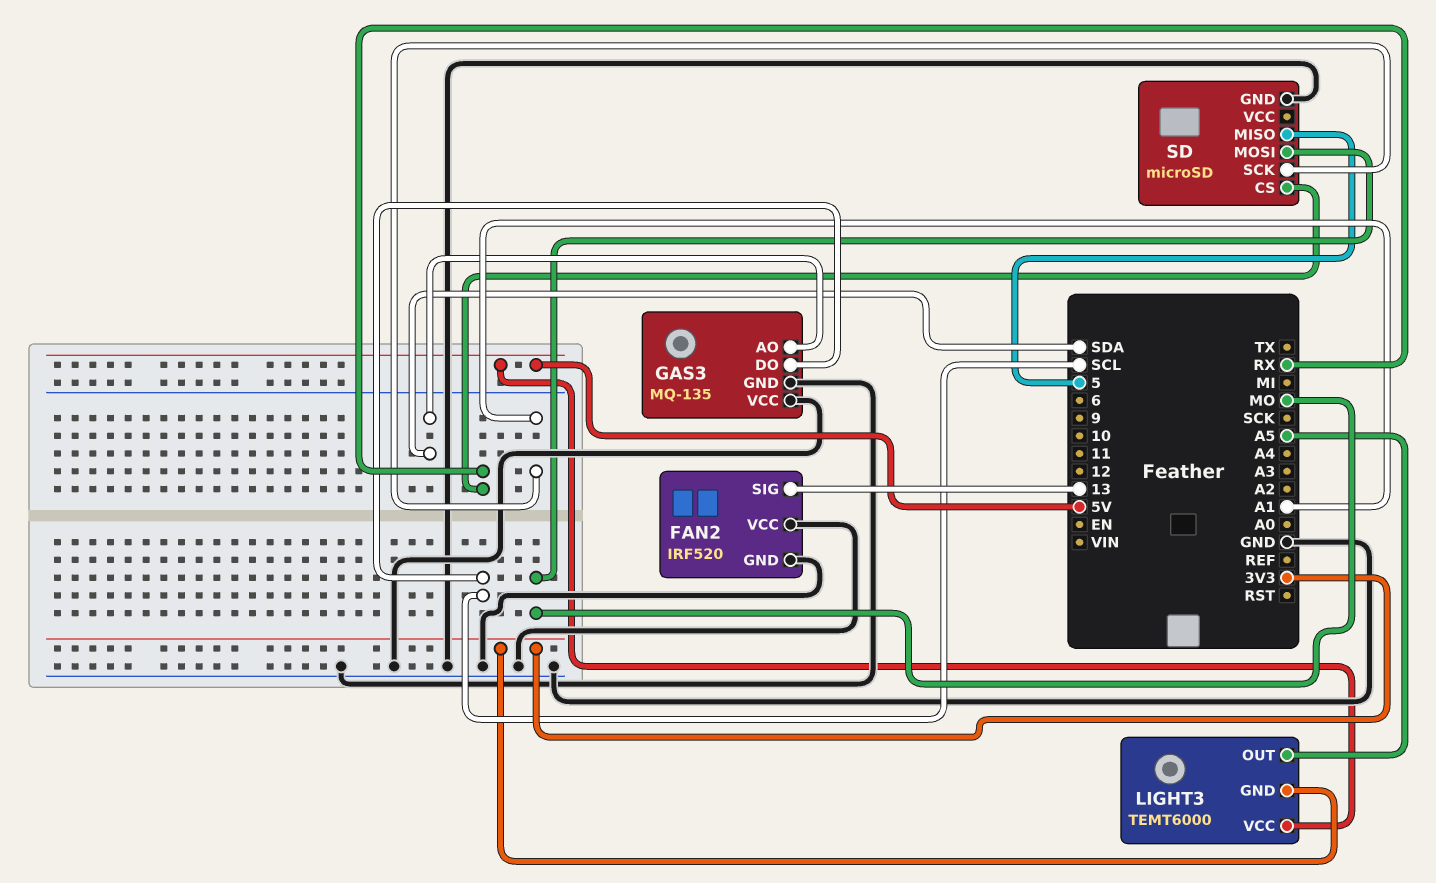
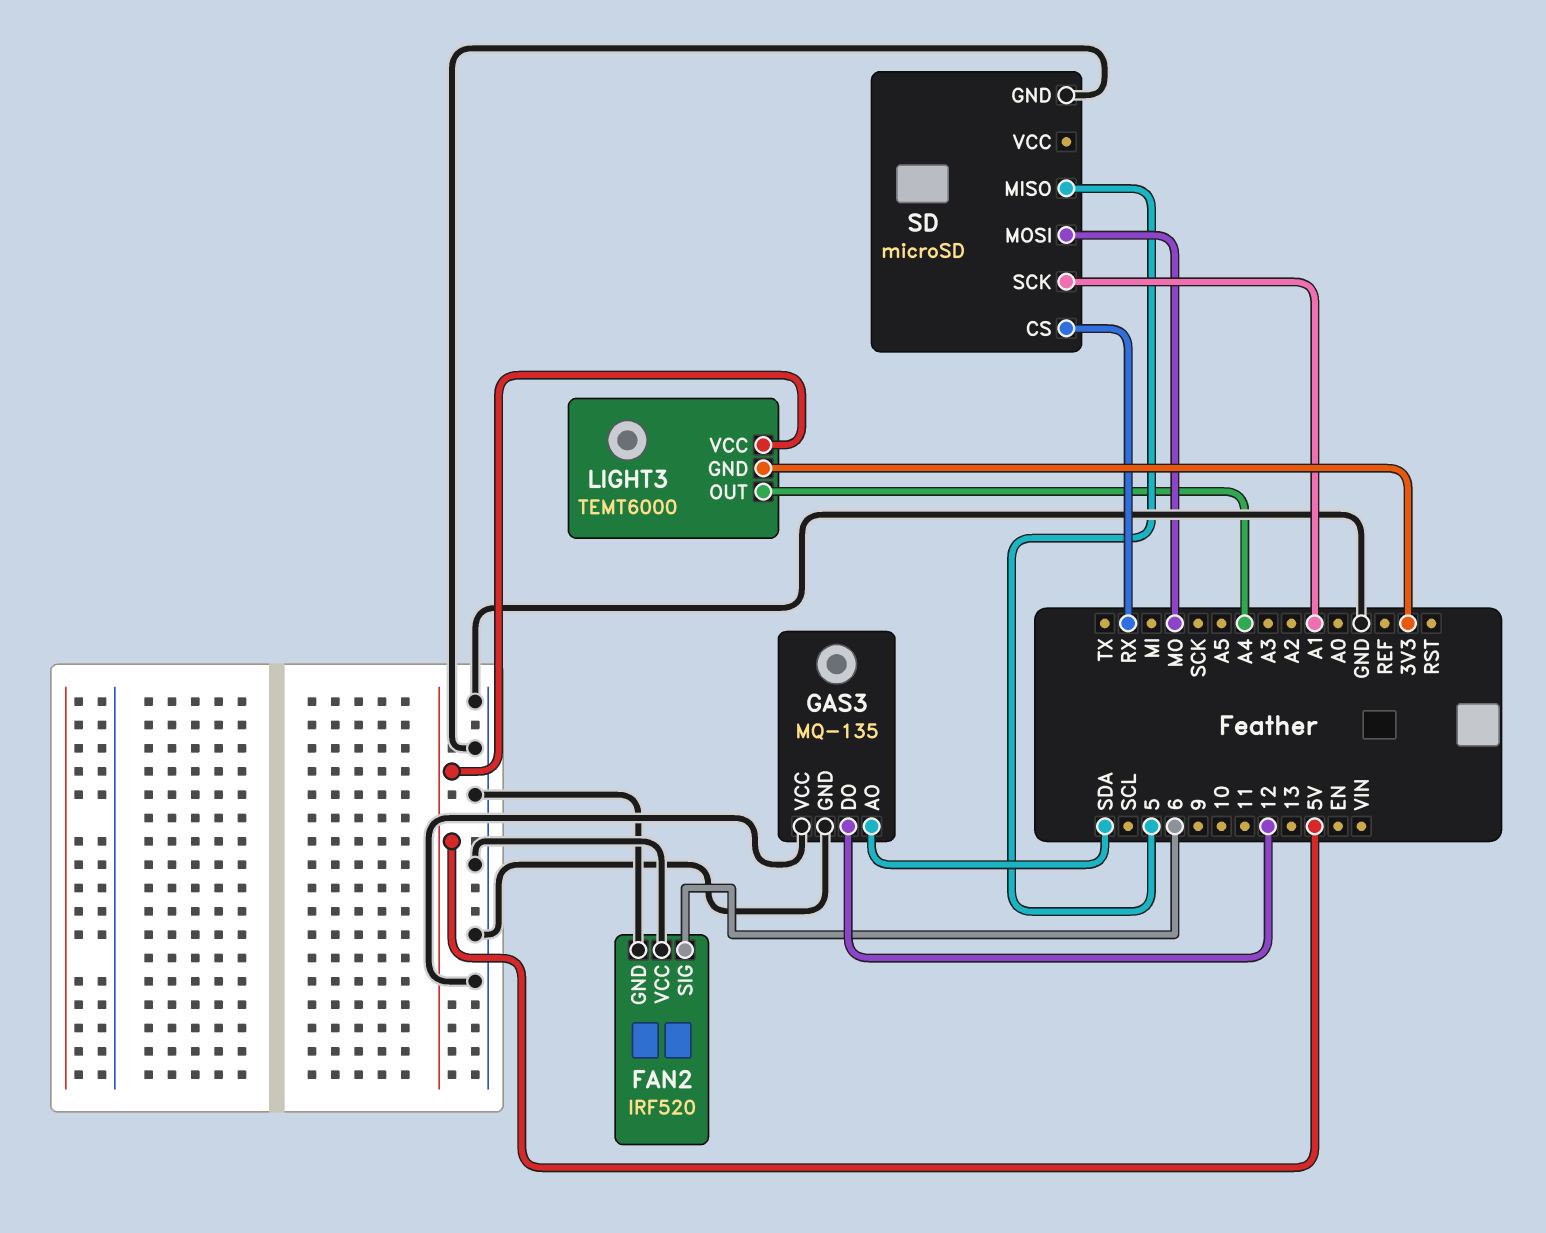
FAN2 pin SIG: 13 -> 6
GAS3 pin DO: SCL -> 12
LIGHT3 pin OUT: A5 -> A4

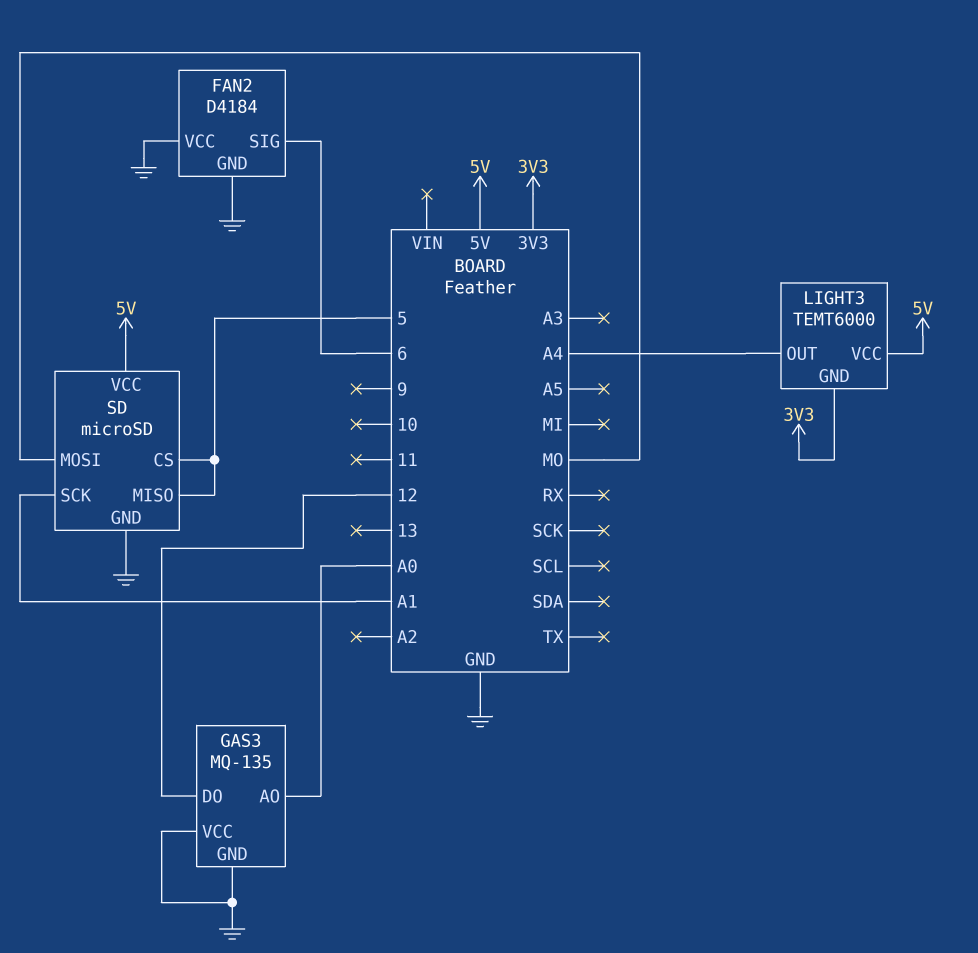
FAN2: IRF520 -> D4184
GAS3 pin AO: SDA -> A0
SD pin CS: RX -> 5
SD pin VCC: none -> 5V

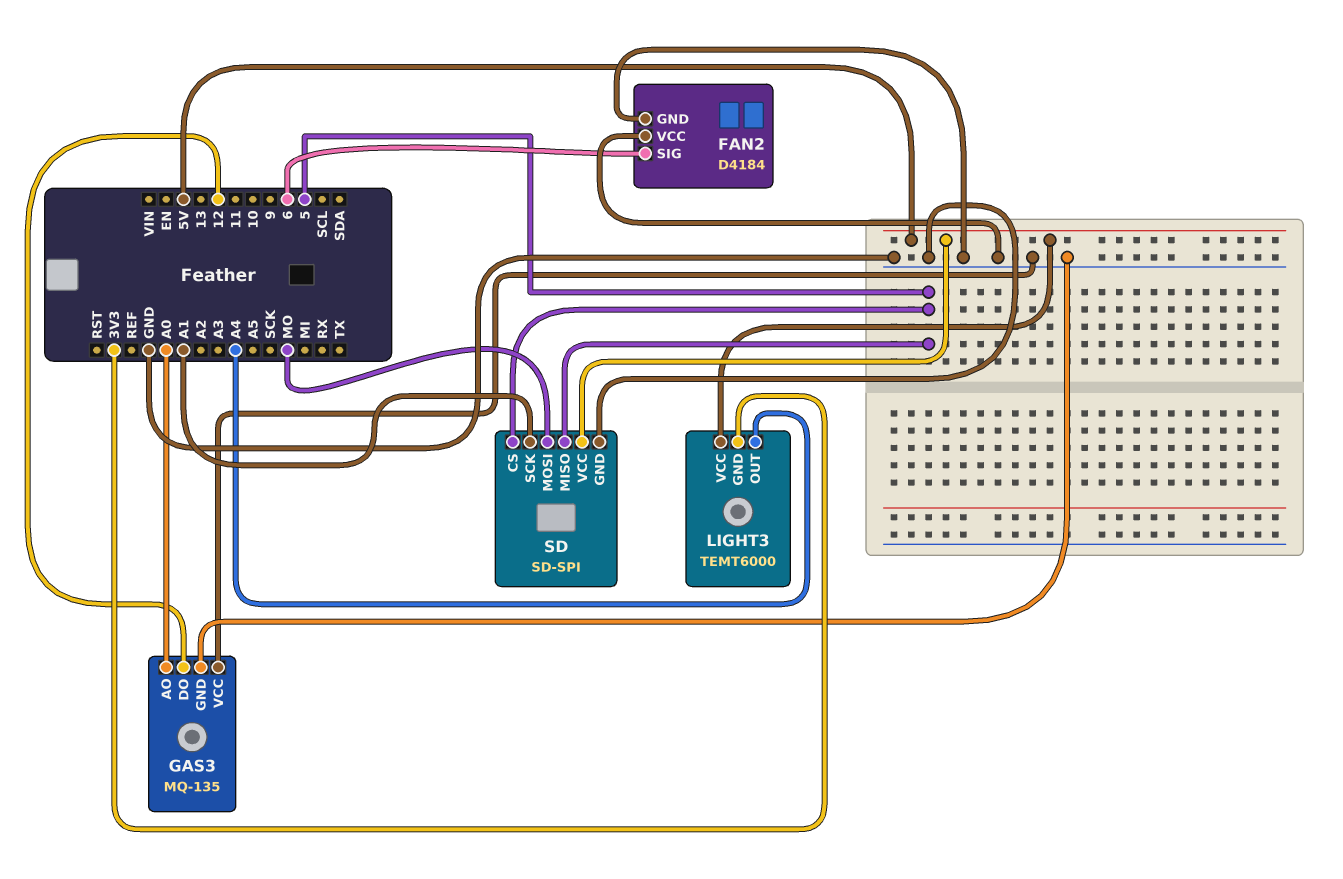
SD: microSD -> SD-SPI

